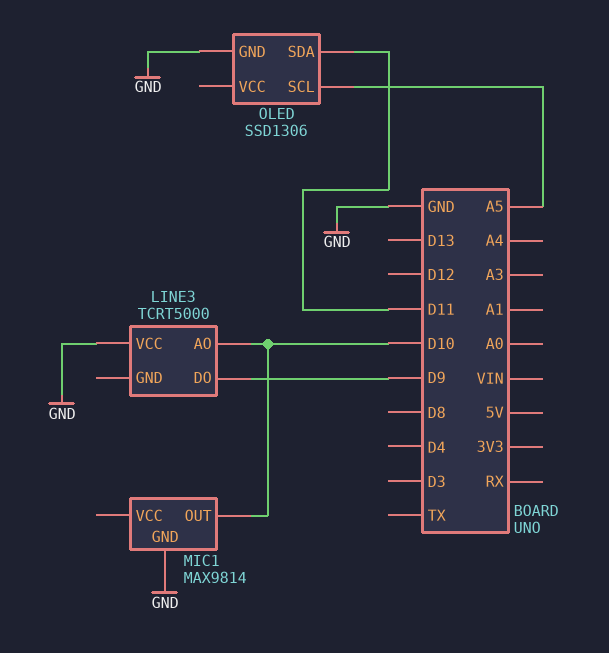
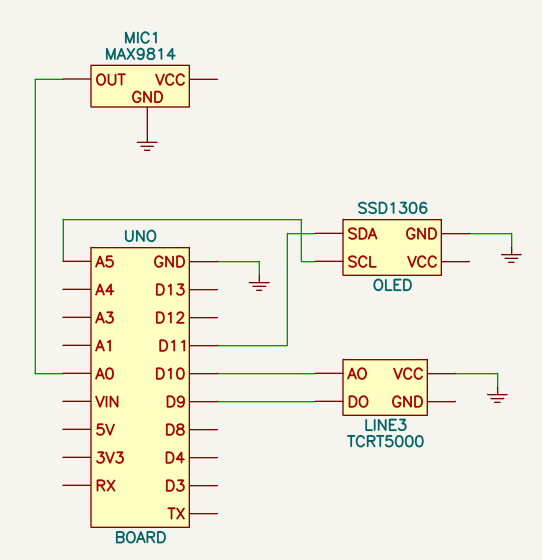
MIC1 pin OUT: D10 -> A0

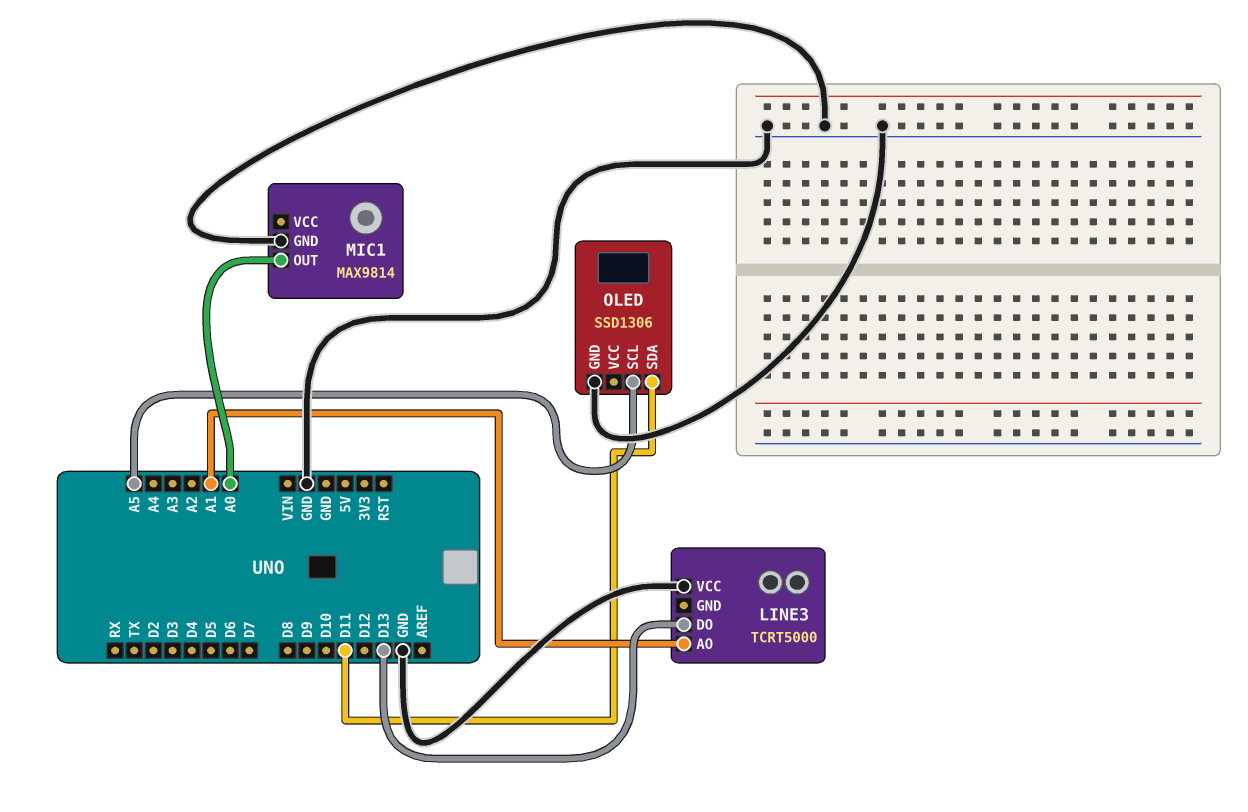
LINE3 pin AO: D10 -> A1
LINE3 pin DO: D9 -> D13

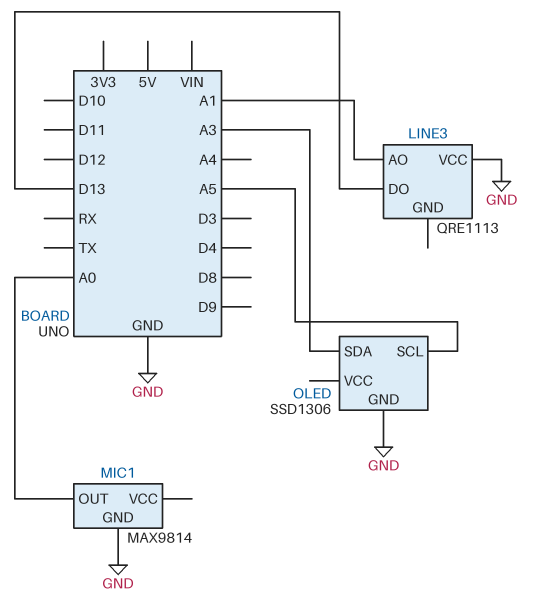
LINE3: TCRT5000 -> QRE1113
OLED pin SDA: D11 -> A3

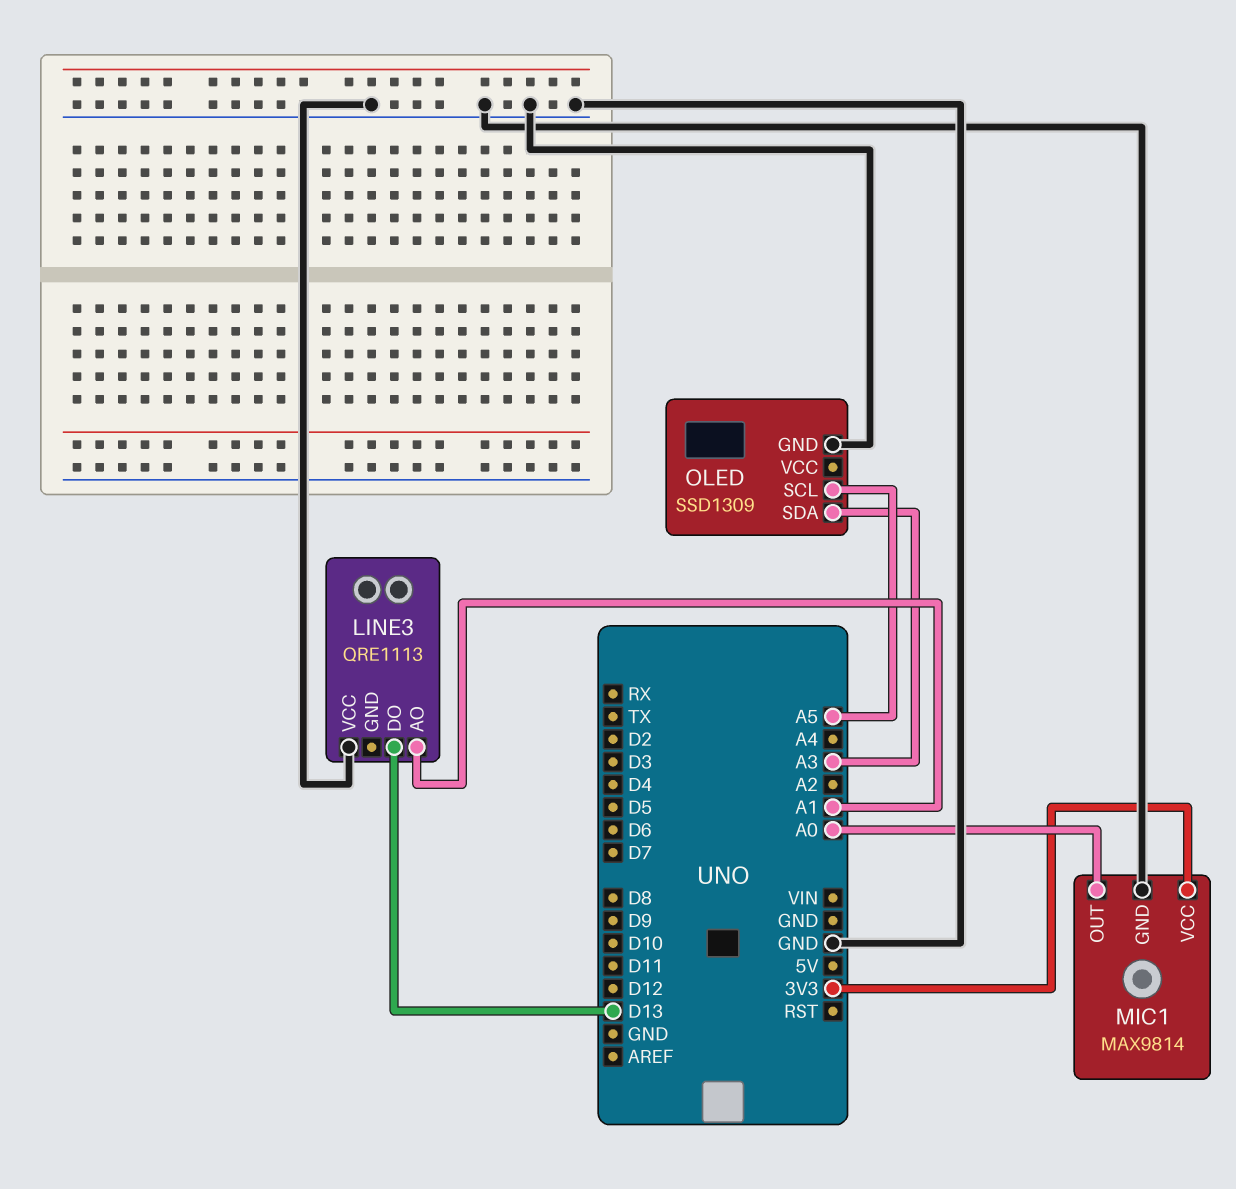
MIC1 pin VCC: none -> 3V3
OLED: SSD1306 -> SSD1309

